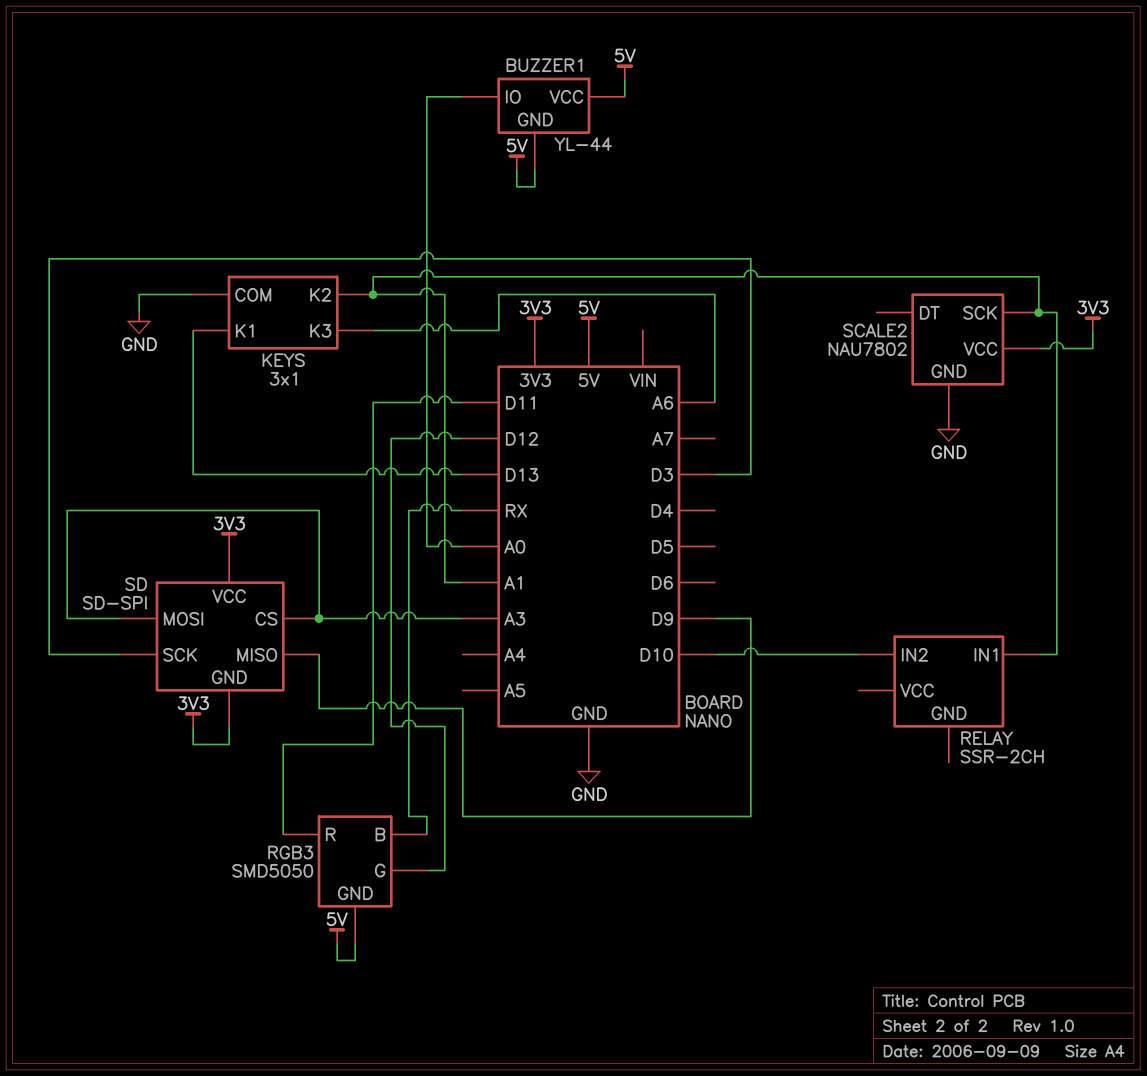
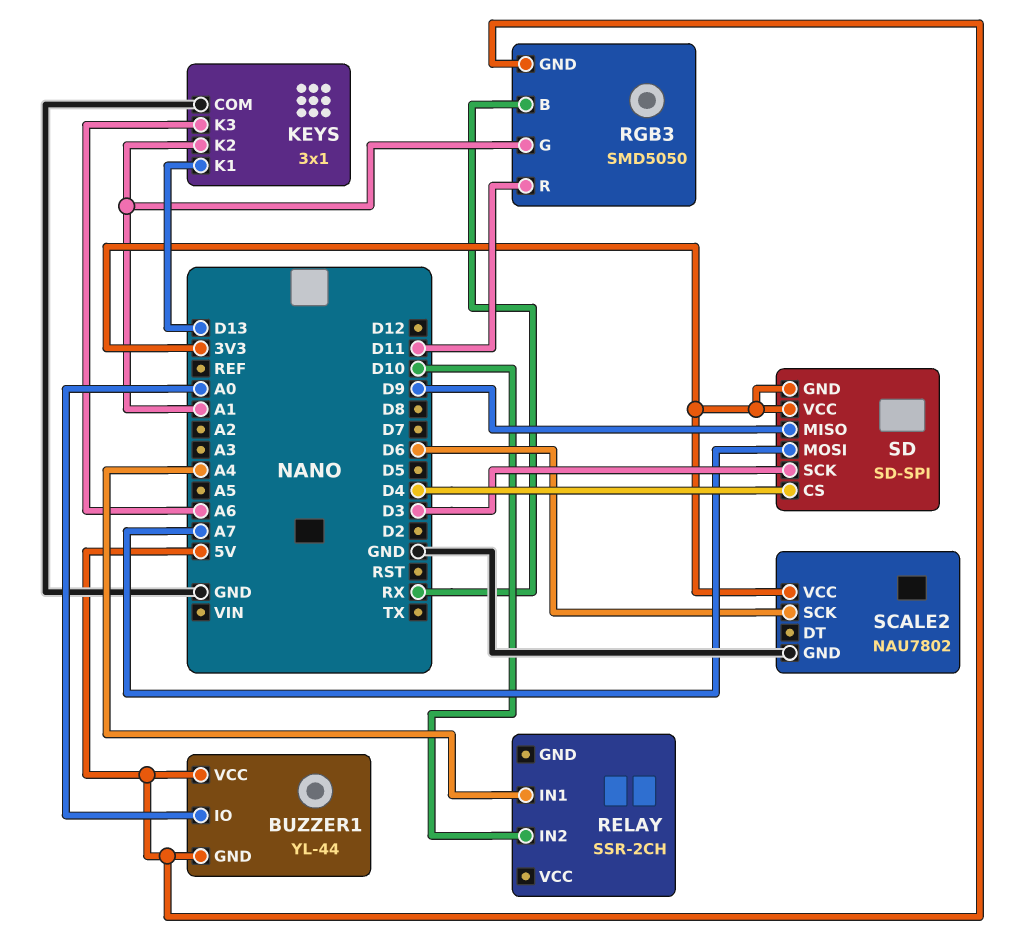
RELAY pin IN1: A1 -> A4
RGB3 pin G: D12 -> A1
SCALE2 pin SCK: A1 -> D6
SD pin CS: A3 -> D4
SD pin MOSI: A3 -> A7

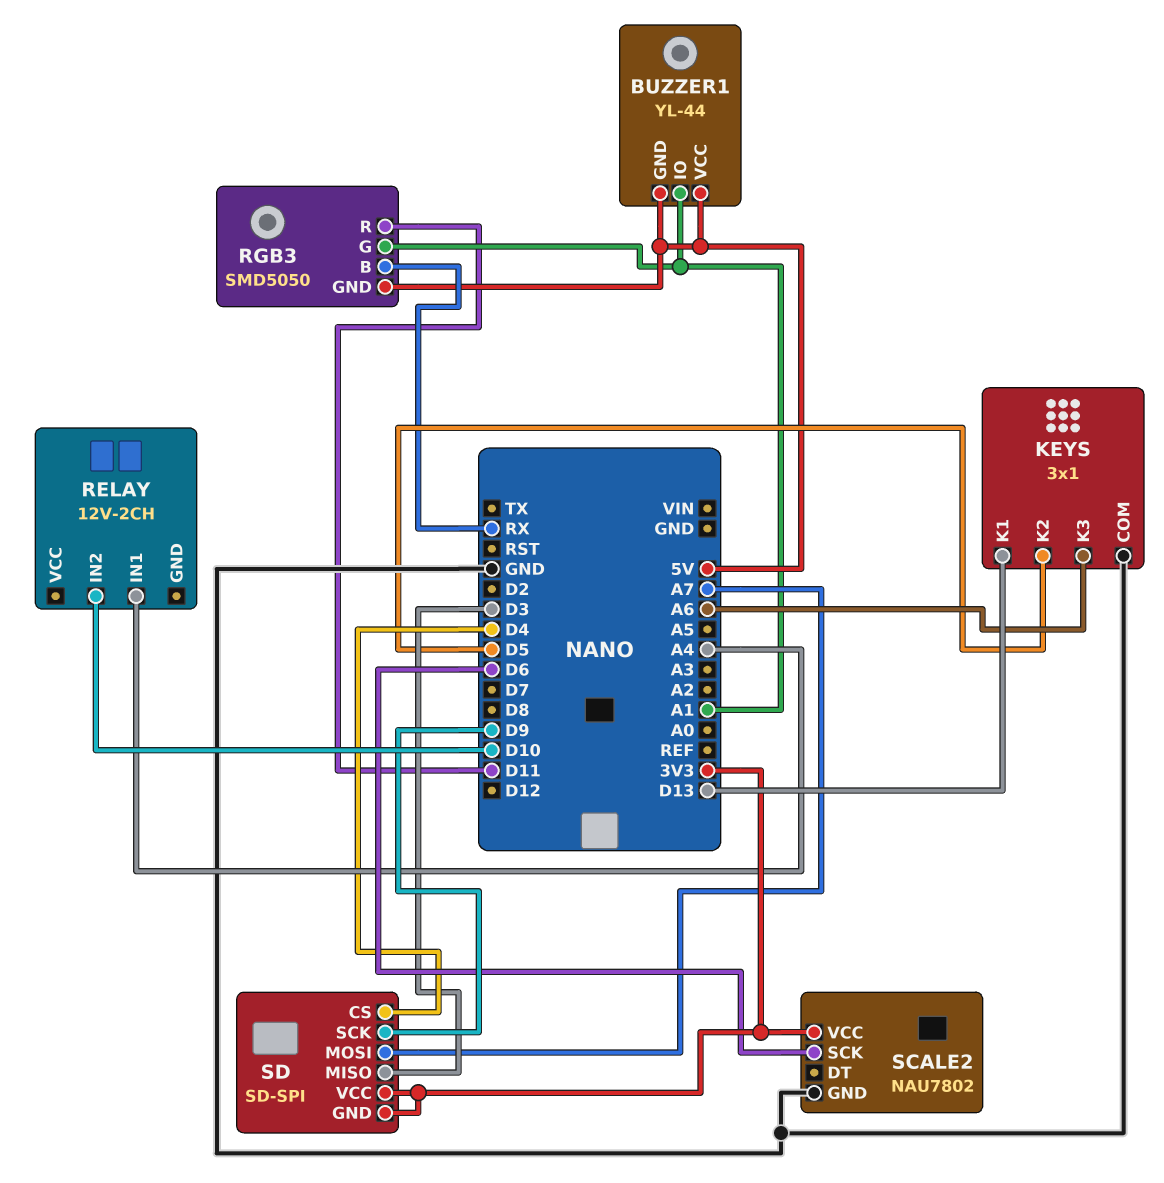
BUZZER1 pin IO: A0 -> A1
KEYS pin K2: A1 -> D5
RELAY: SSR-2CH -> 12V-2CH
SD pin MISO: D9 -> D3
SD pin SCK: D3 -> D9

